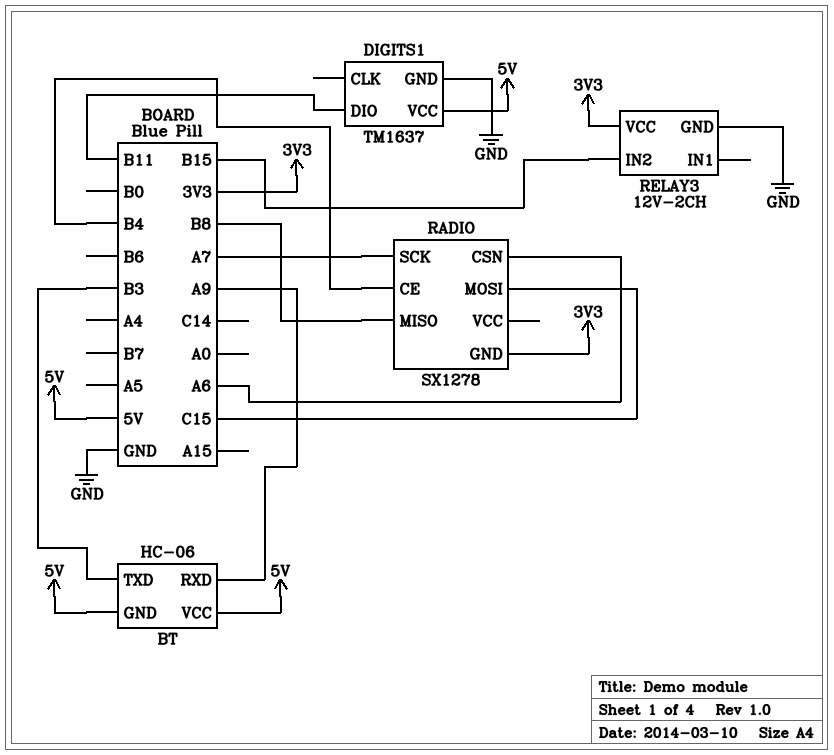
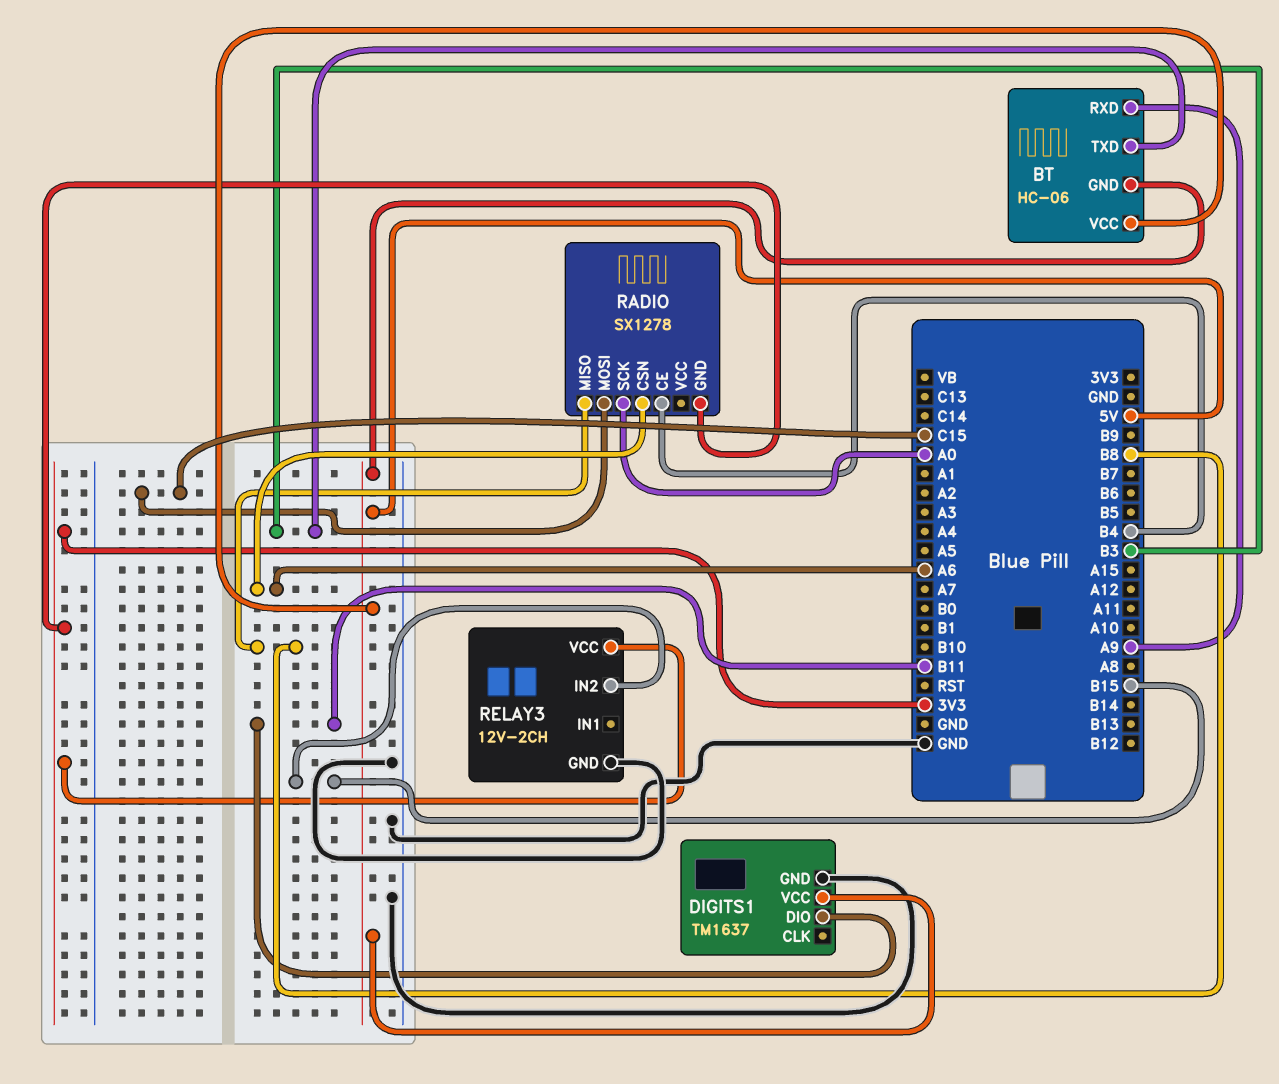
RADIO pin SCK: A7 -> A0

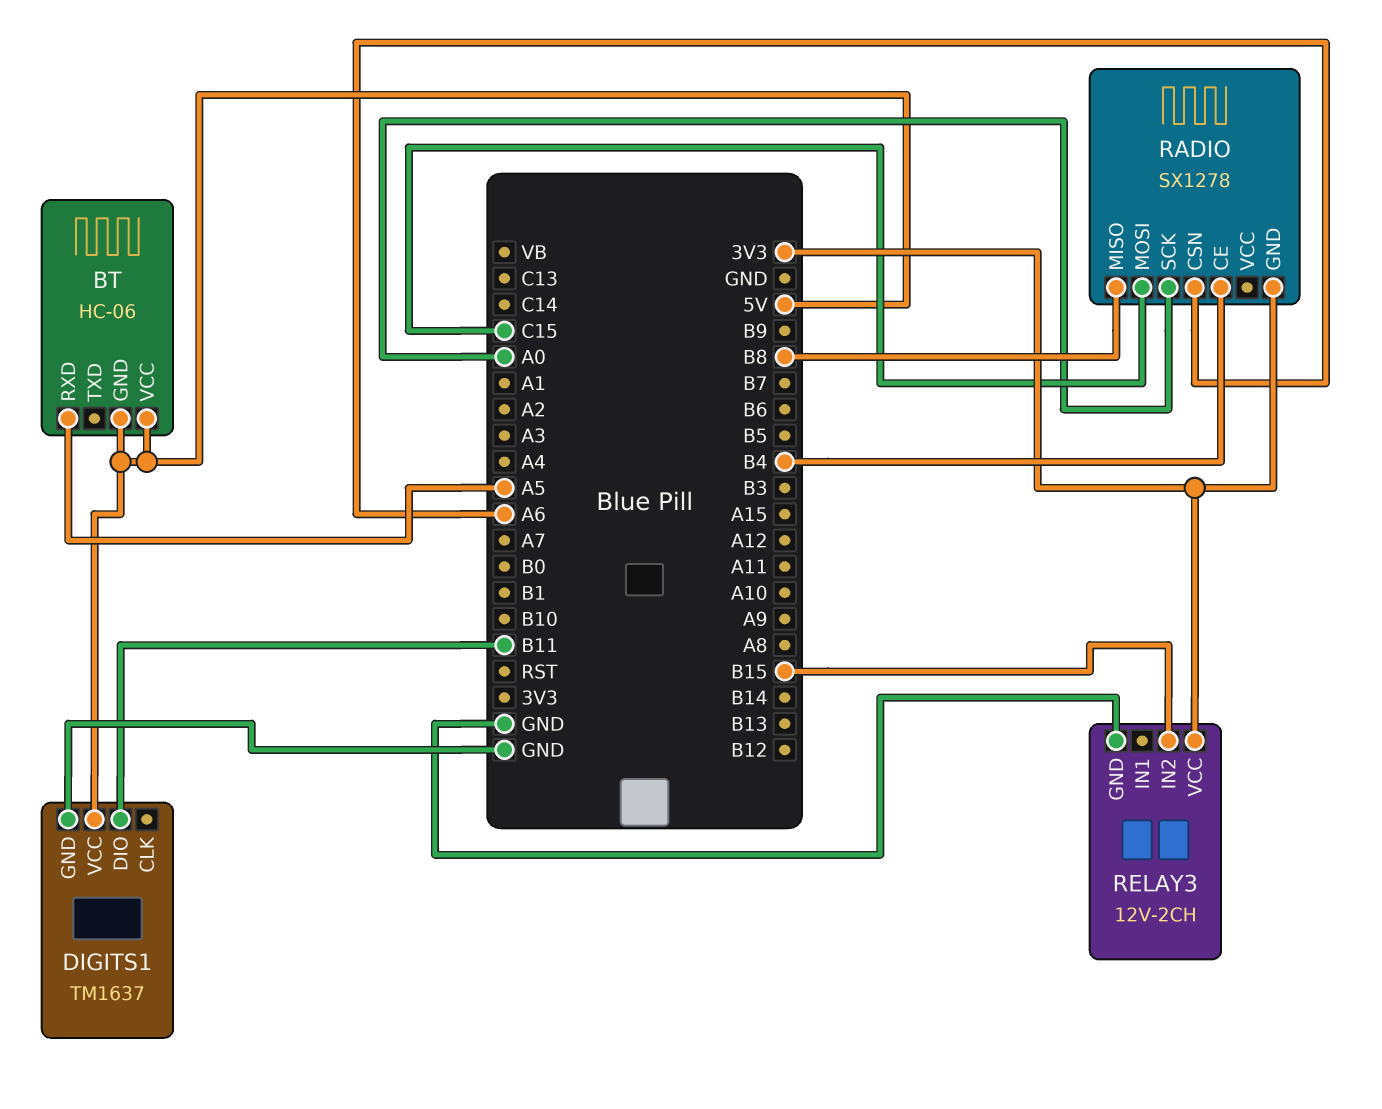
BT pin RXD: A9 -> A5
BT pin TXD: B3 -> none

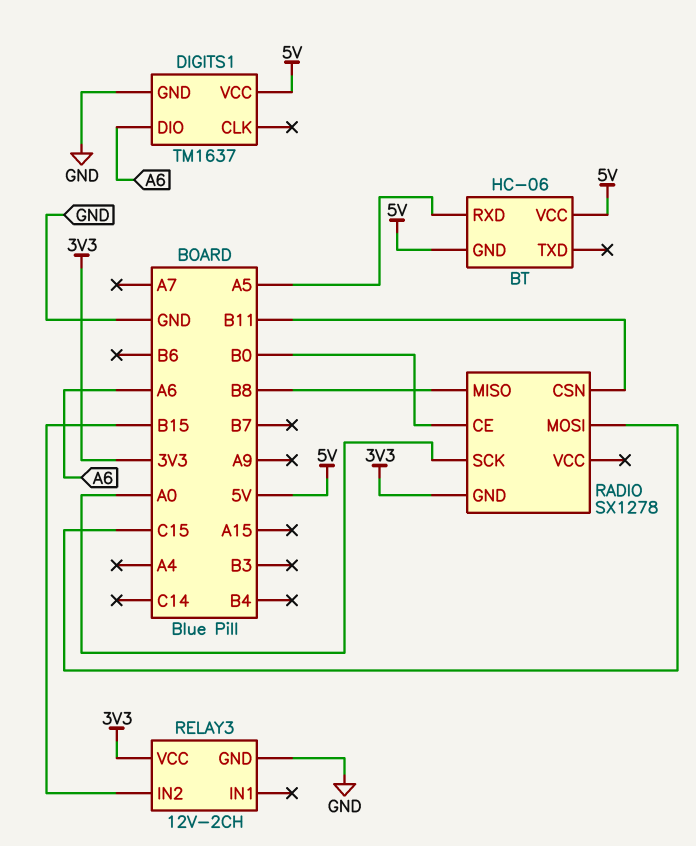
DIGITS1 pin DIO: B11 -> A6
RADIO pin CE: B4 -> B0
RADIO pin CSN: A6 -> B11

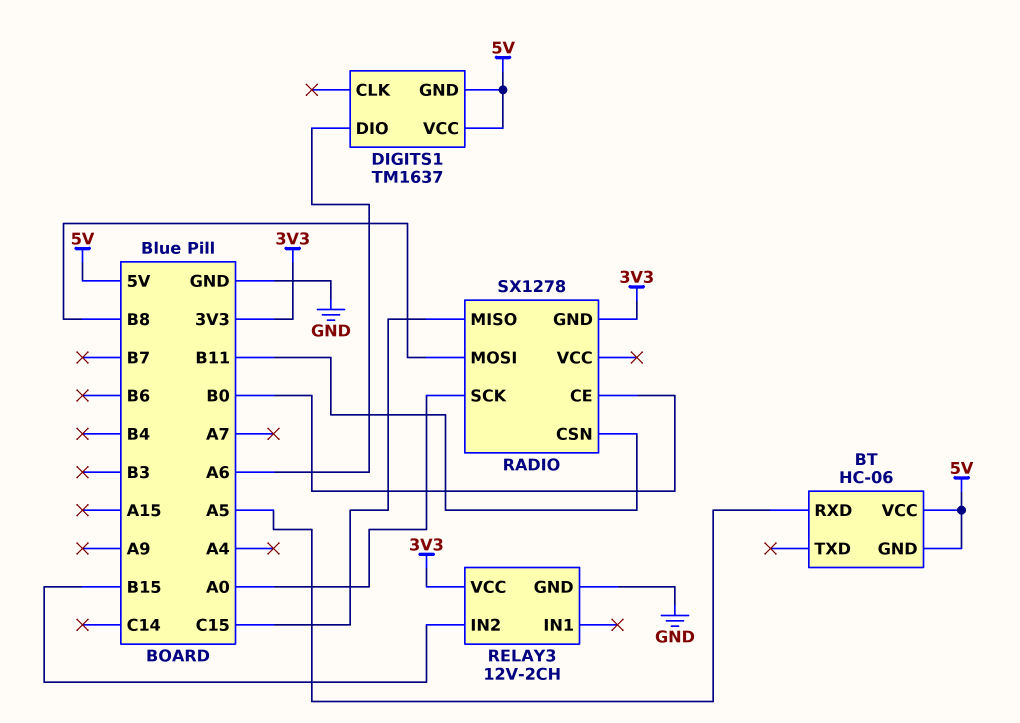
DIGITS1 pin GND: GND -> 5V
RADIO pin MISO: B8 -> C15
RADIO pin MOSI: C15 -> B8

